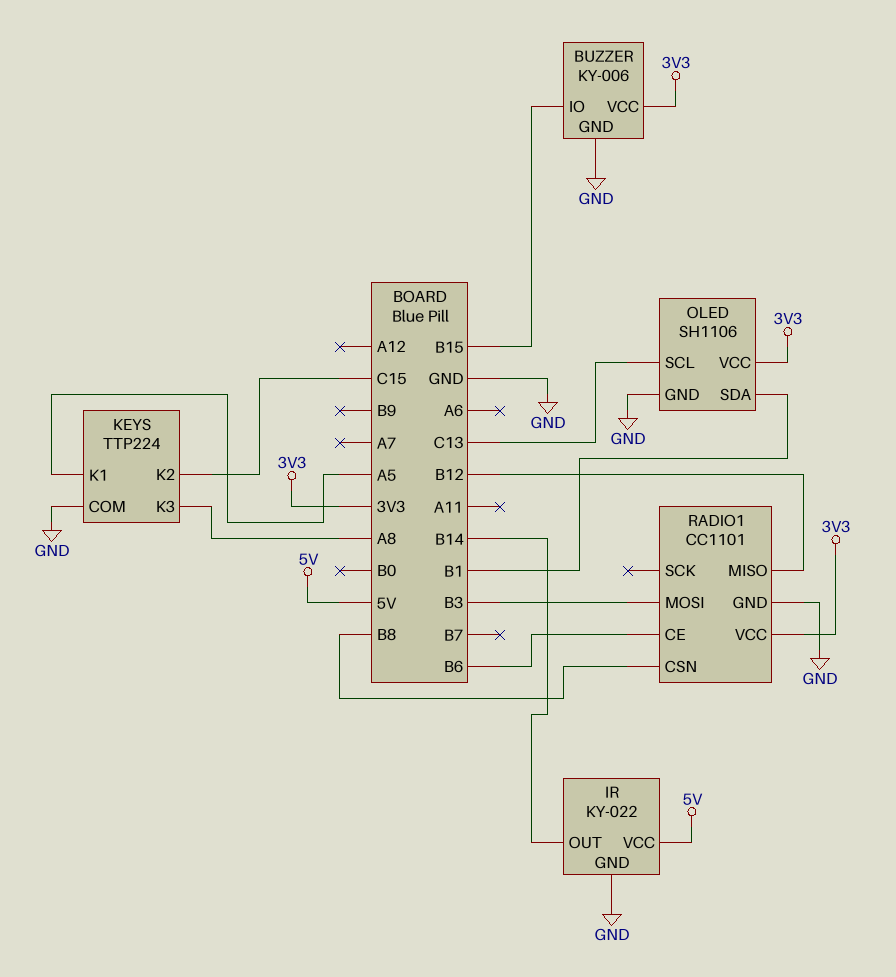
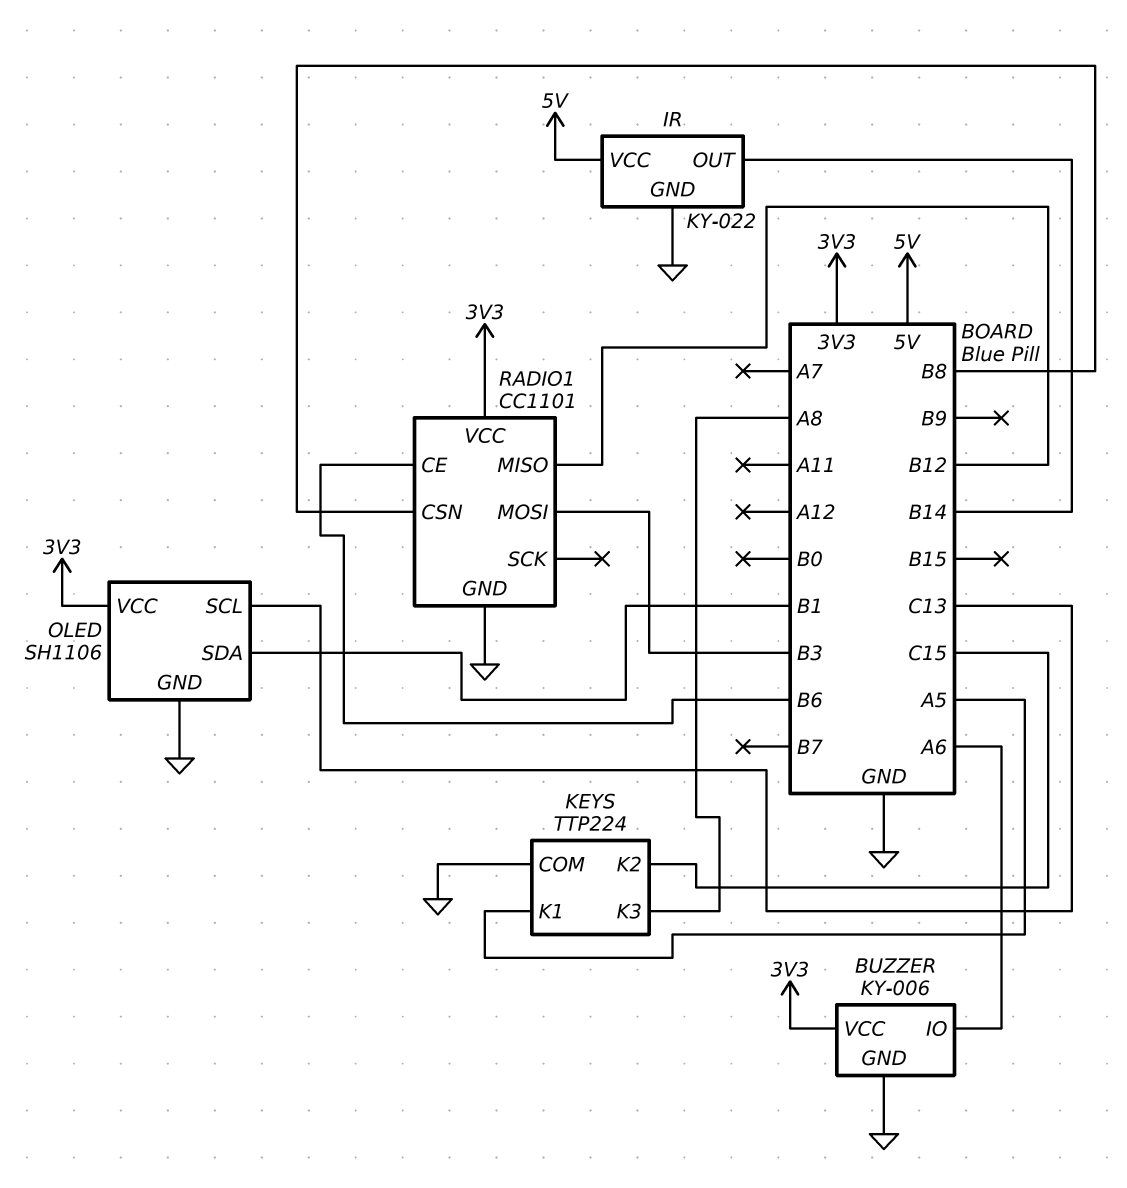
BUZZER pin IO: B15 -> A6

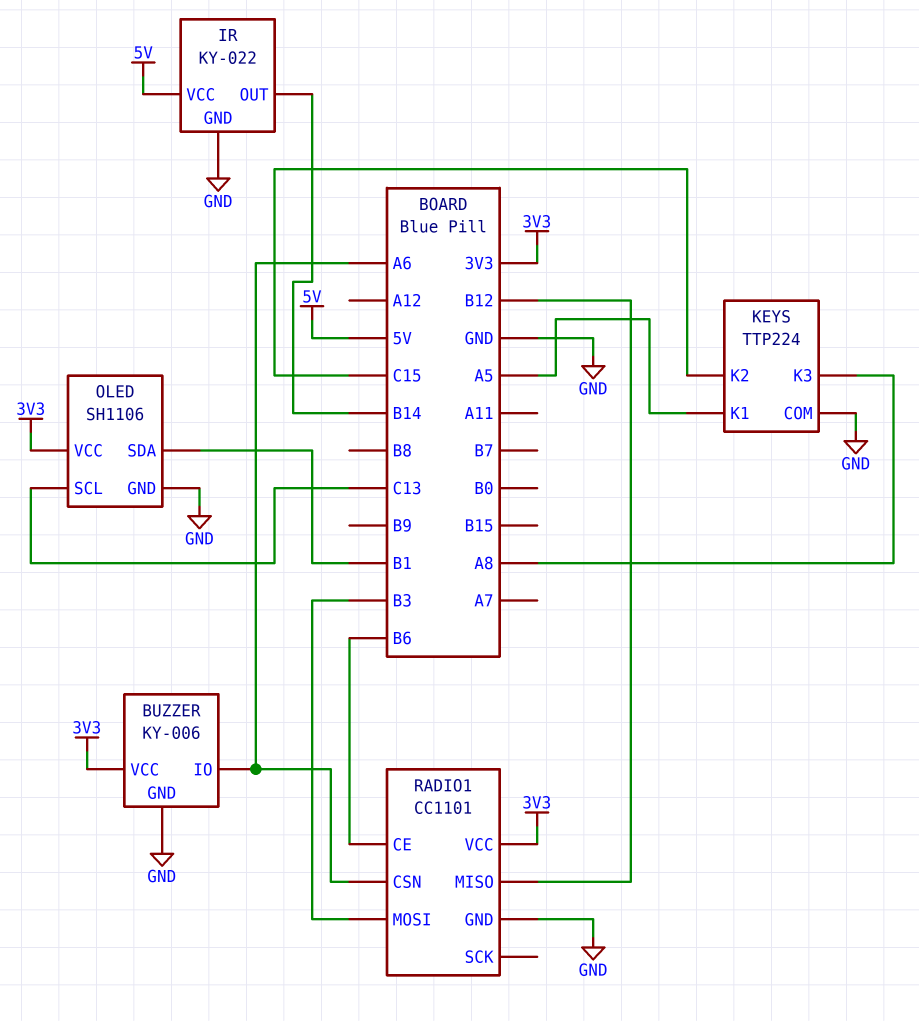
RADIO1 pin CSN: B8 -> A6

